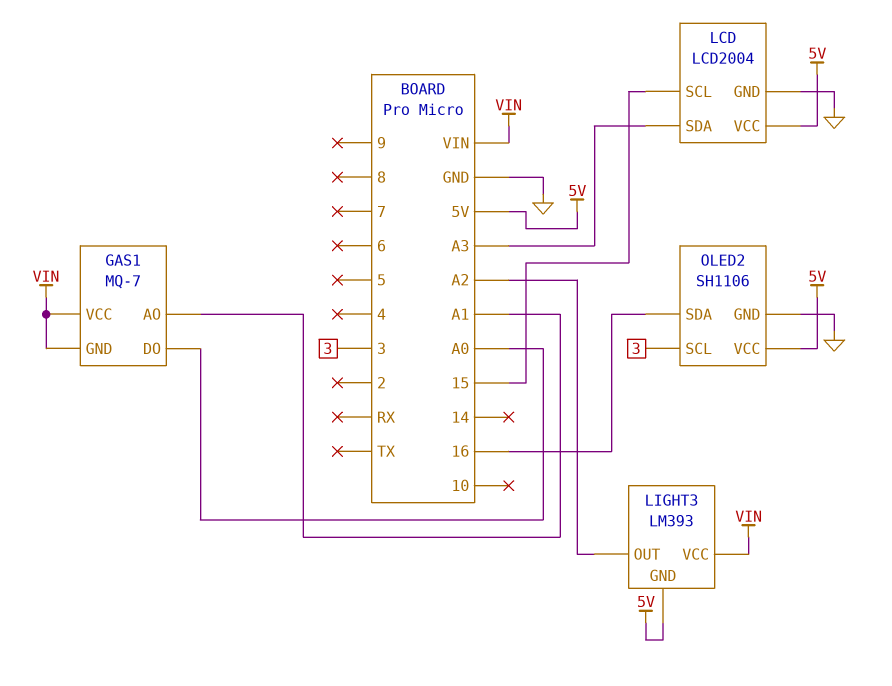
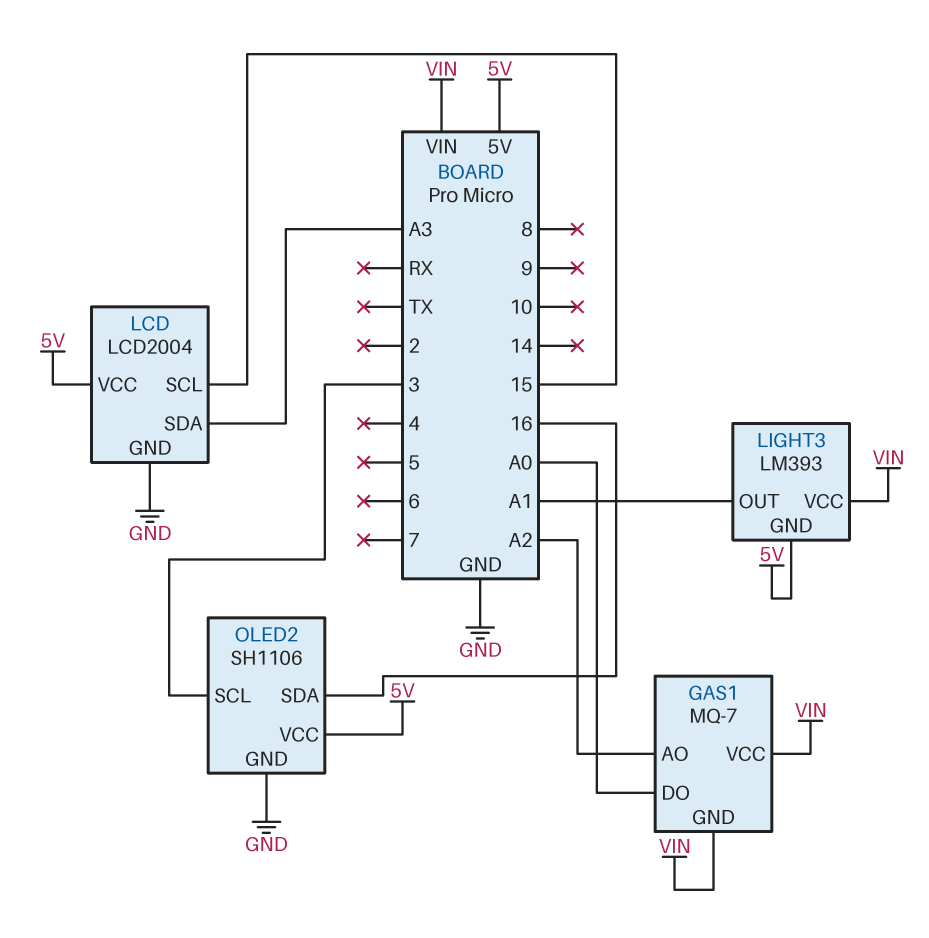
GAS1 pin AO: A1 -> A2
LIGHT3 pin OUT: A2 -> A1

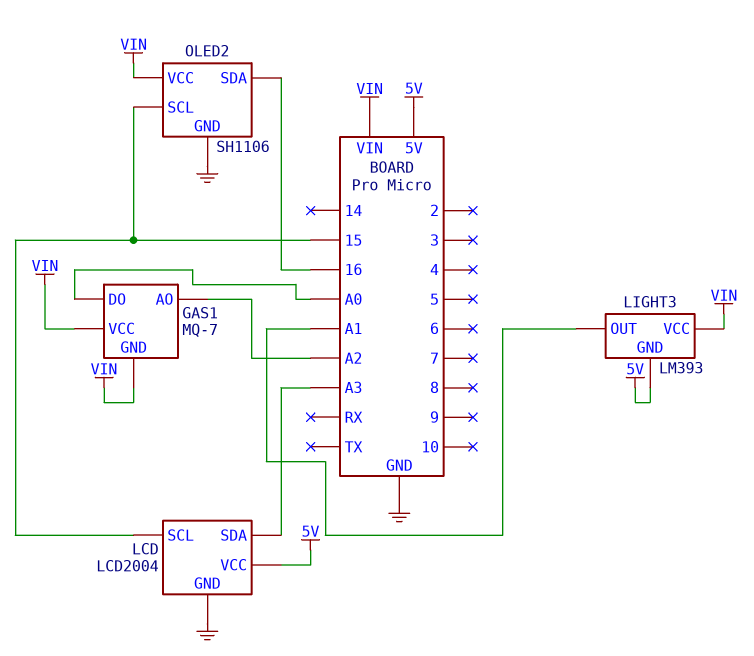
OLED2 pin SCL: 3 -> 15
OLED2 pin VCC: 5V -> VIN

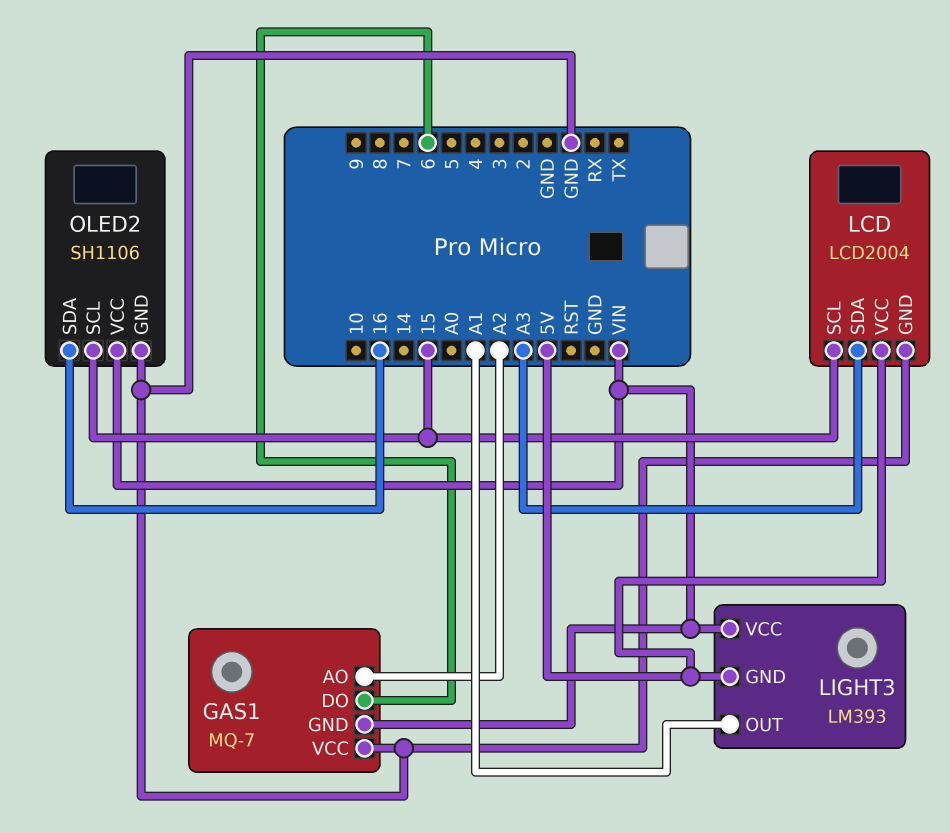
GAS1 pin DO: A0 -> 6
GAS1 pin VCC: VIN -> GND

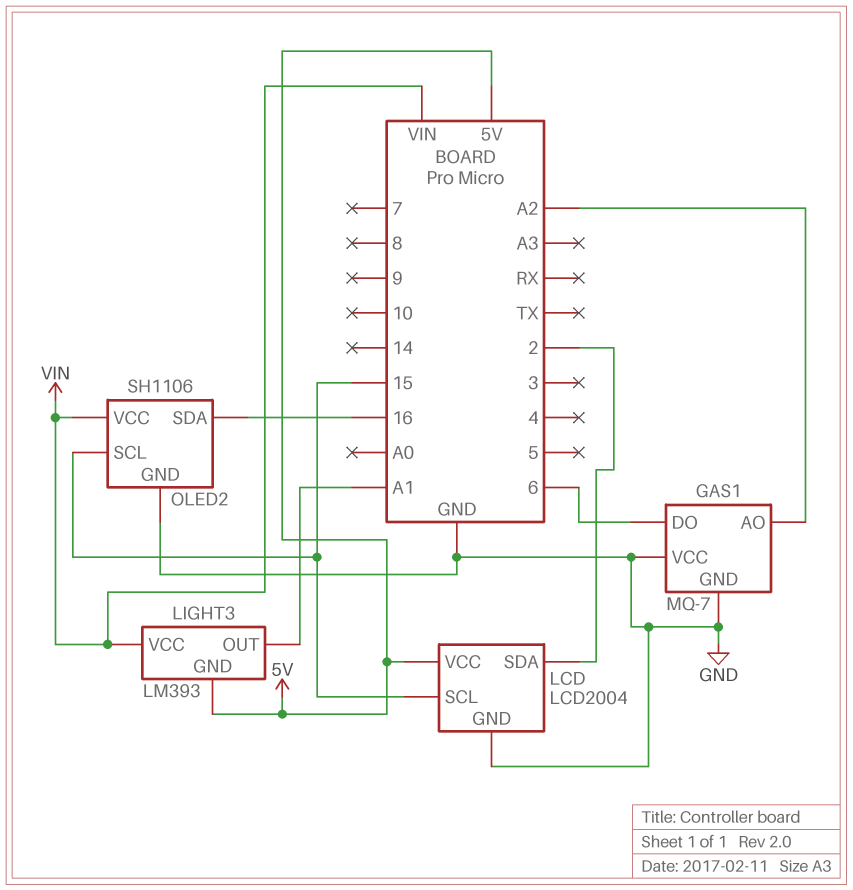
GAS1 pin GND: VIN -> GND
LCD pin SDA: A3 -> 2

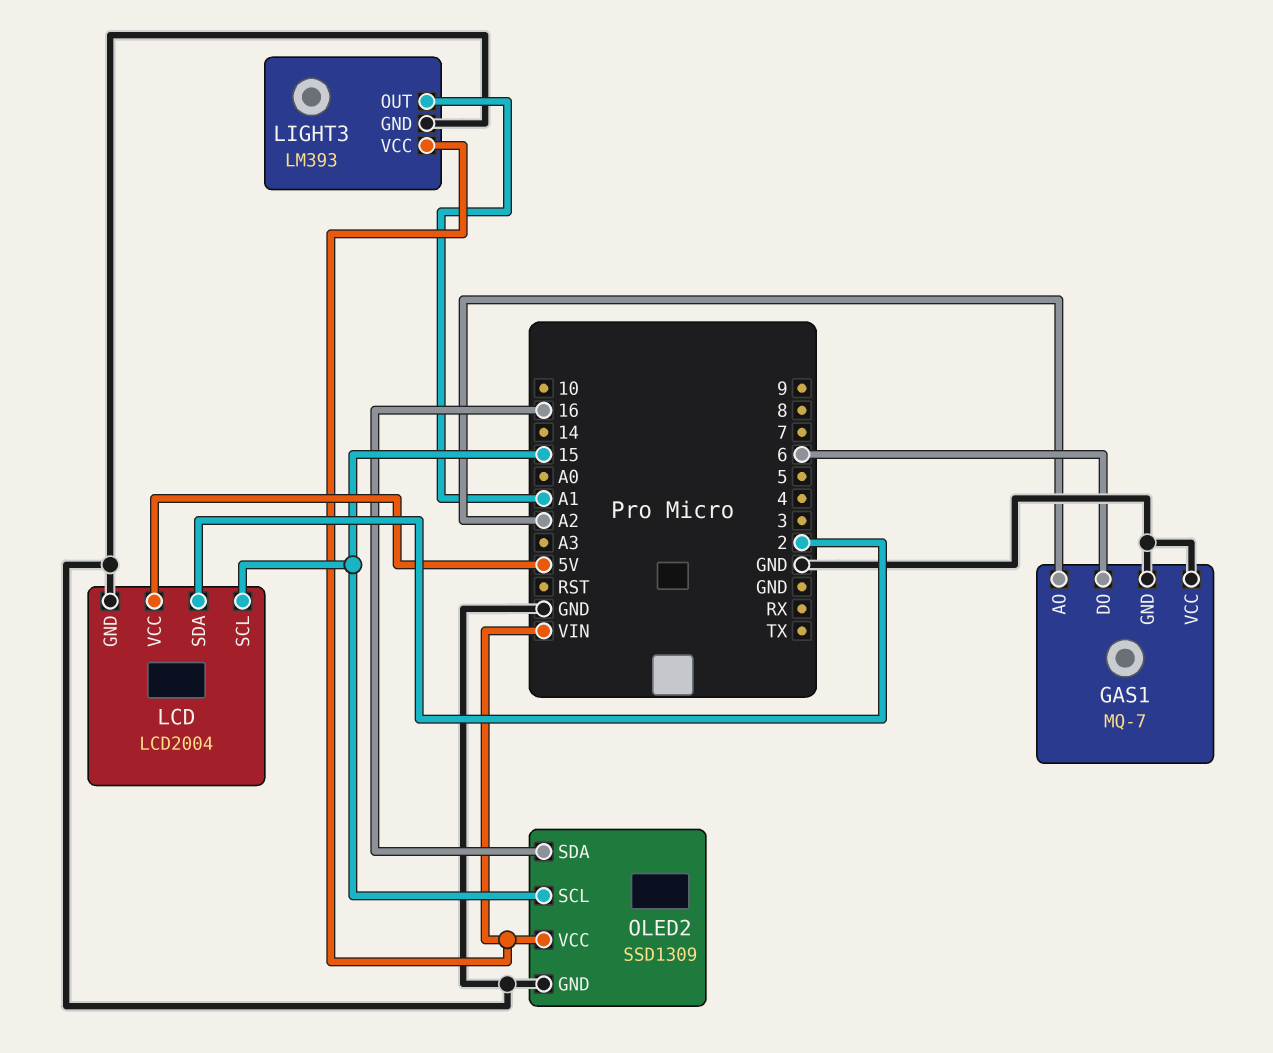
LIGHT3 pin GND: 5V -> GND
OLED2: SH1106 -> SSD1309

